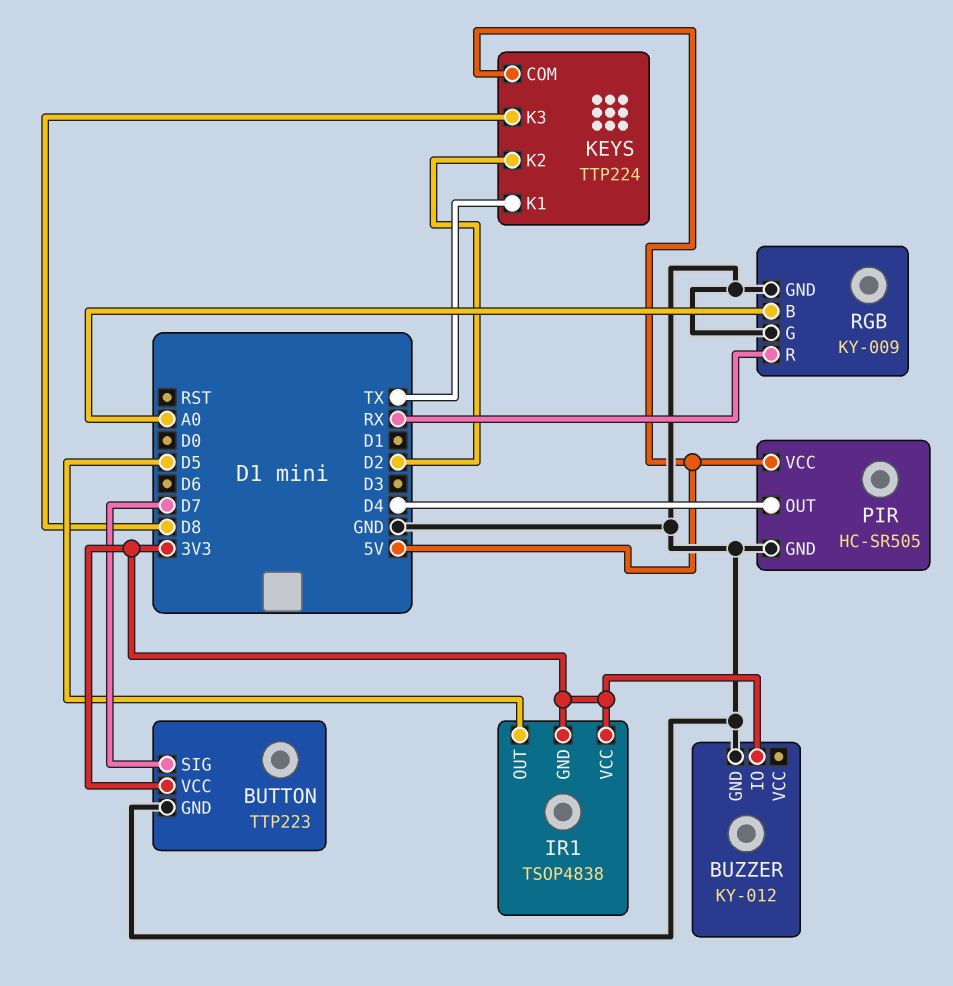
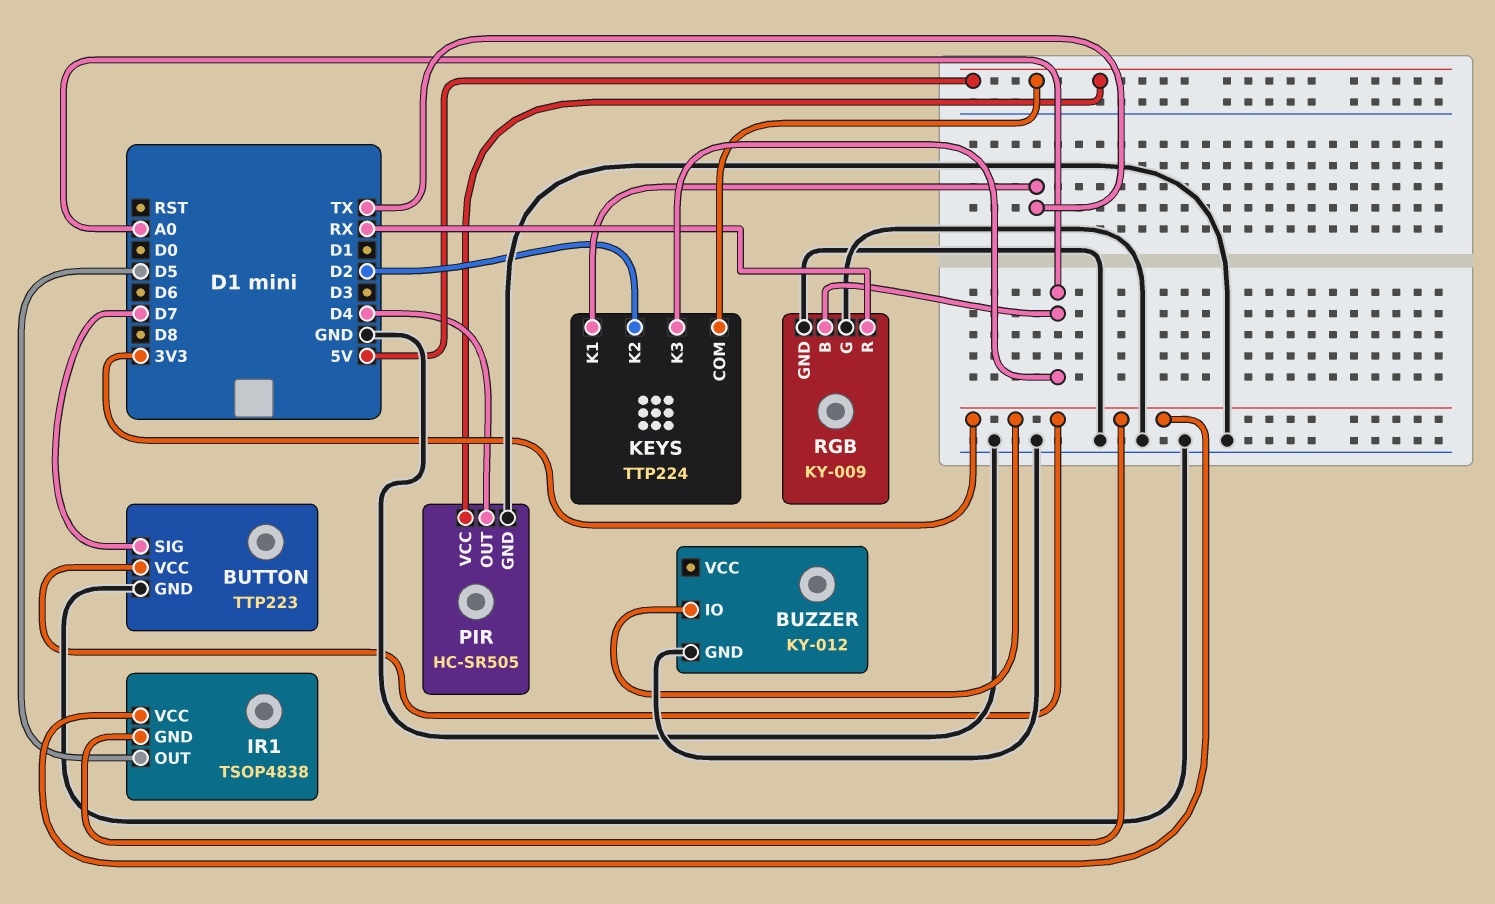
KEYS pin K3: D8 -> A0

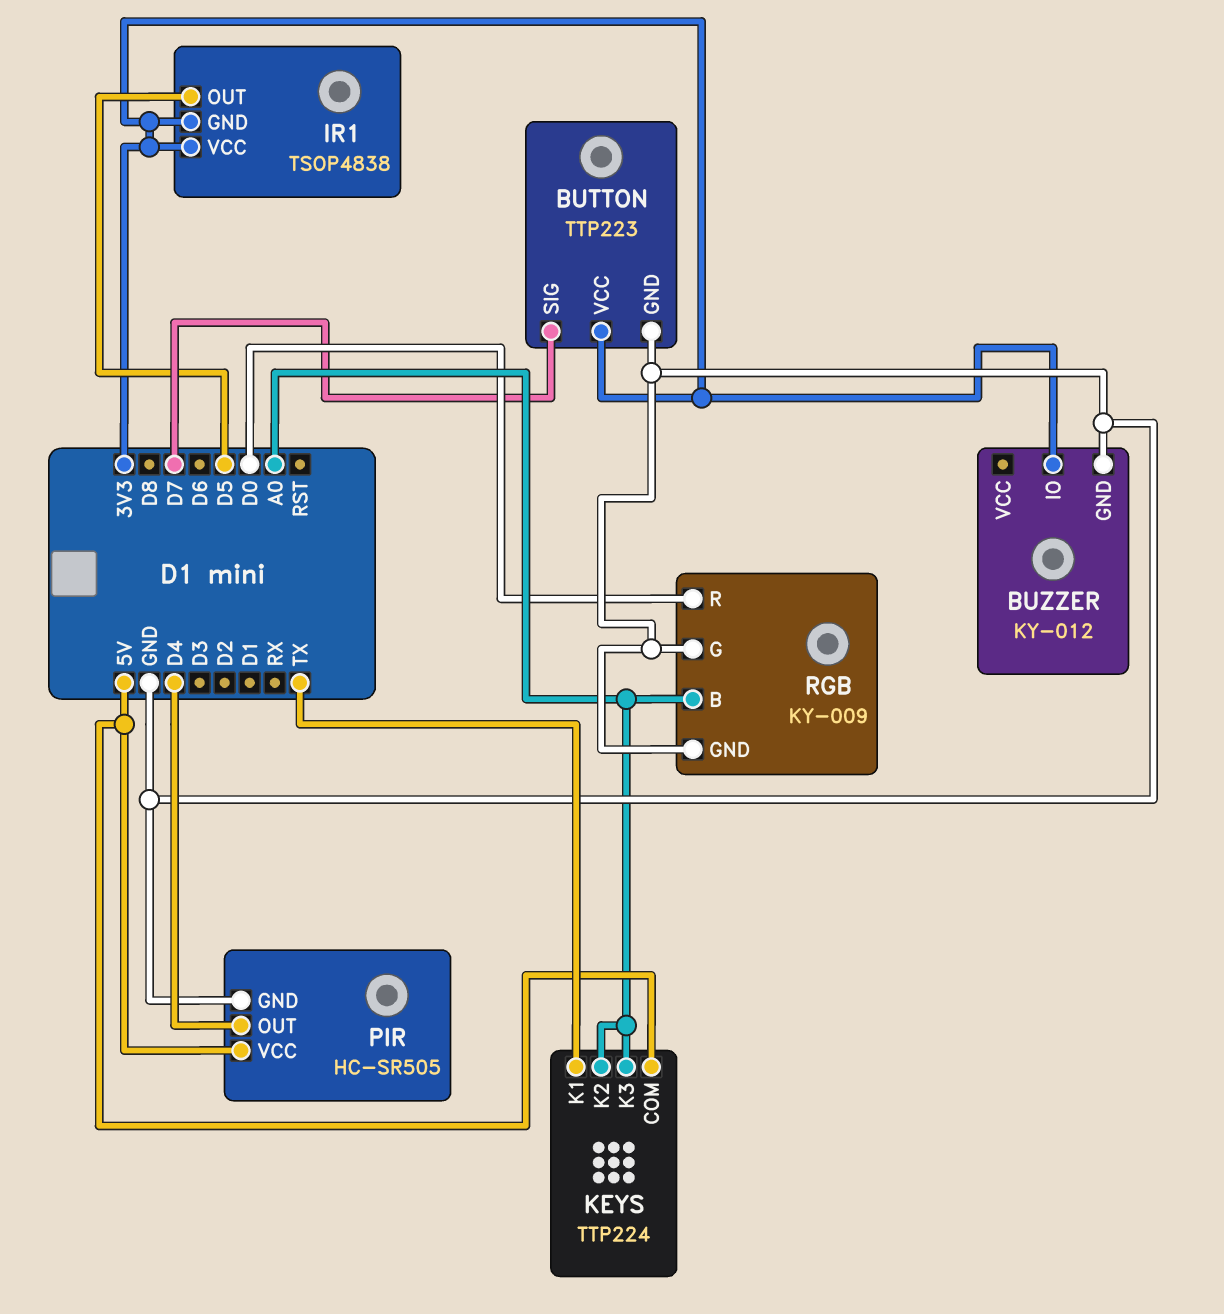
KEYS pin K2: D2 -> A0
RGB pin R: RX -> D0

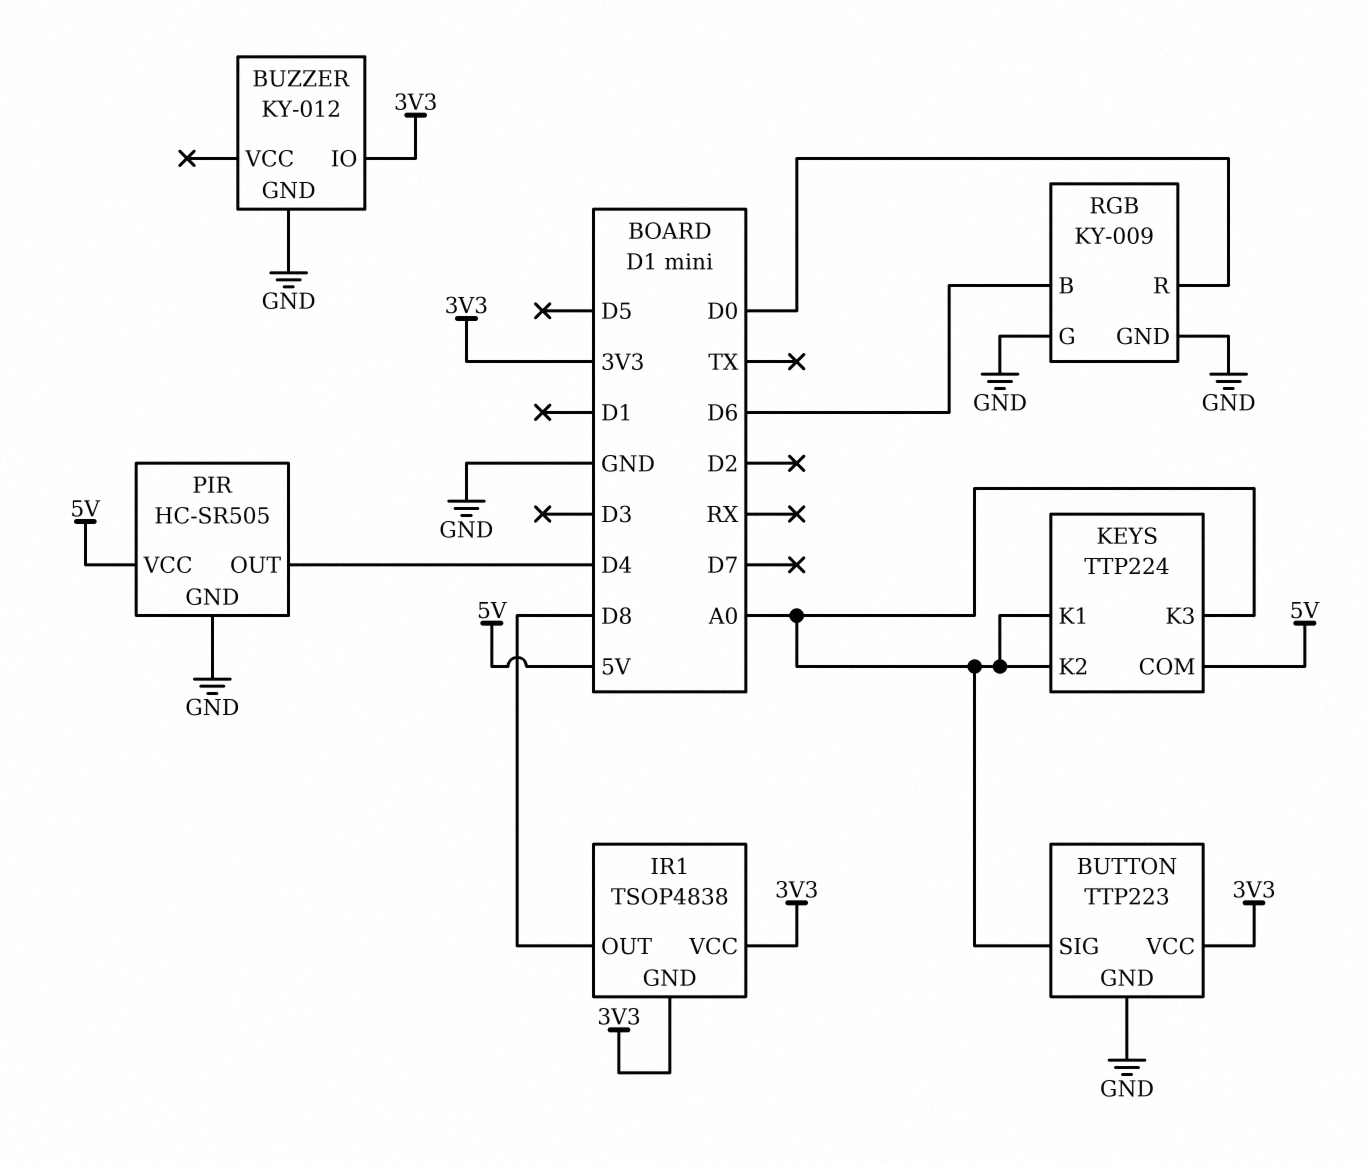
BUTTON pin SIG: D7 -> A0
IR1 pin OUT: D5 -> D8
KEYS pin K1: TX -> A0
RGB pin B: A0 -> D6

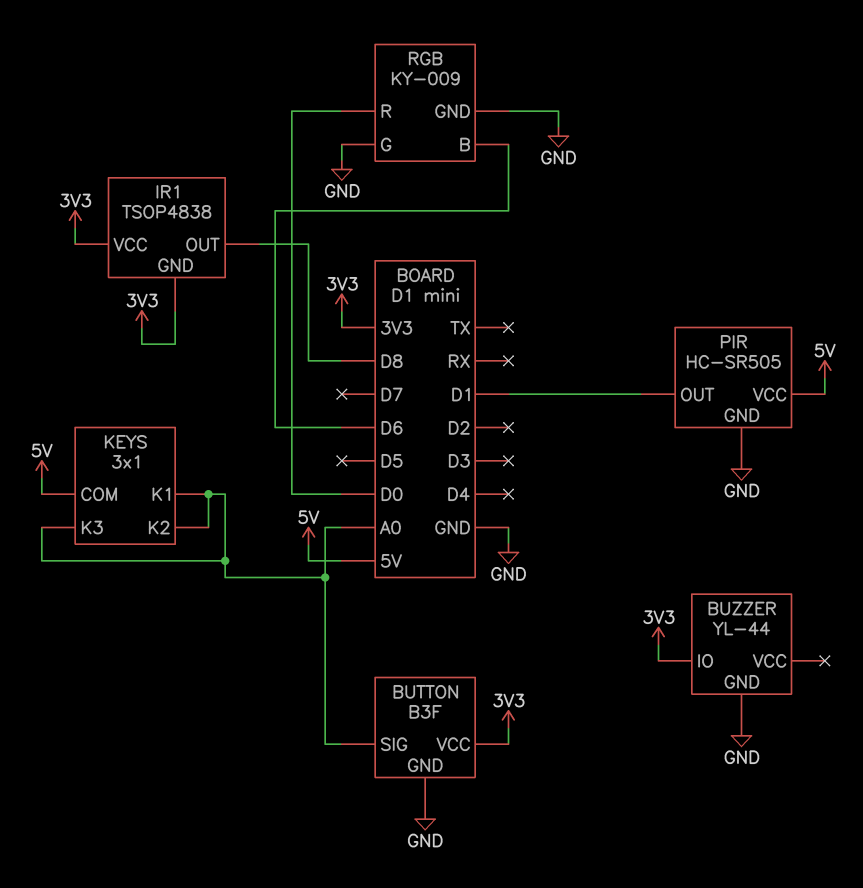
BUTTON: TTP223 -> B3F
BUZZER: KY-012 -> YL-44
KEYS: TTP224 -> 3x1
PIR pin OUT: D4 -> D1

